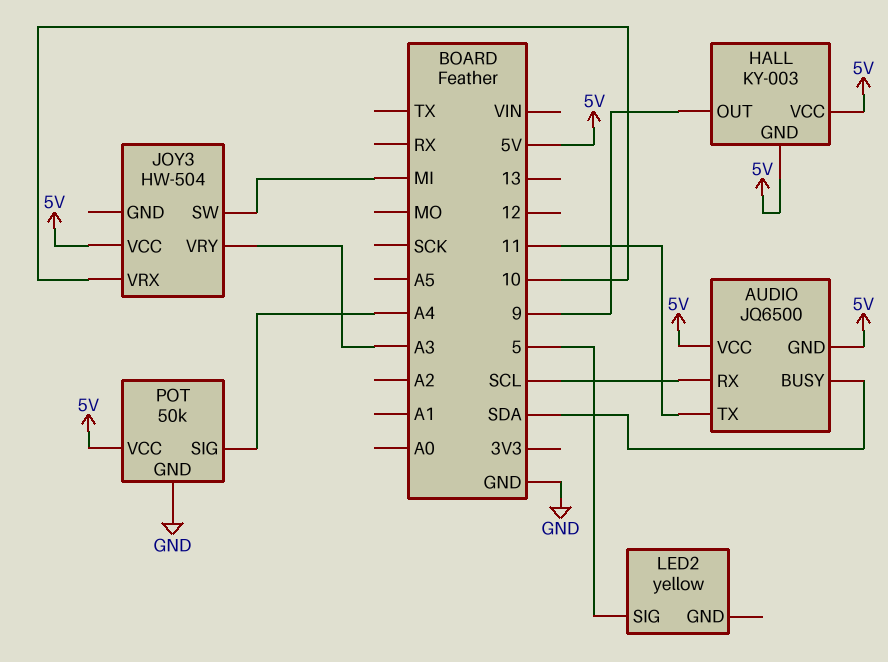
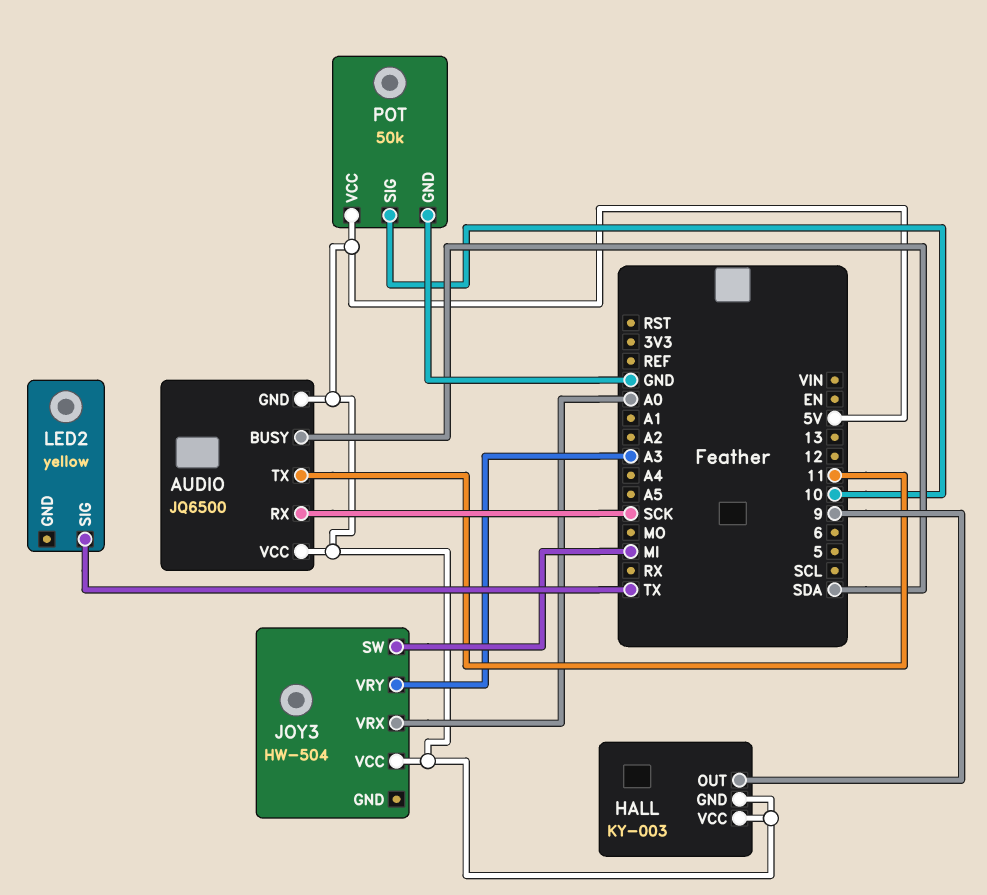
AUDIO pin RX: SCL -> SCK
JOY3 pin VRX: 10 -> A0
LED2 pin SIG: 5 -> TX
POT pin SIG: A4 -> 10

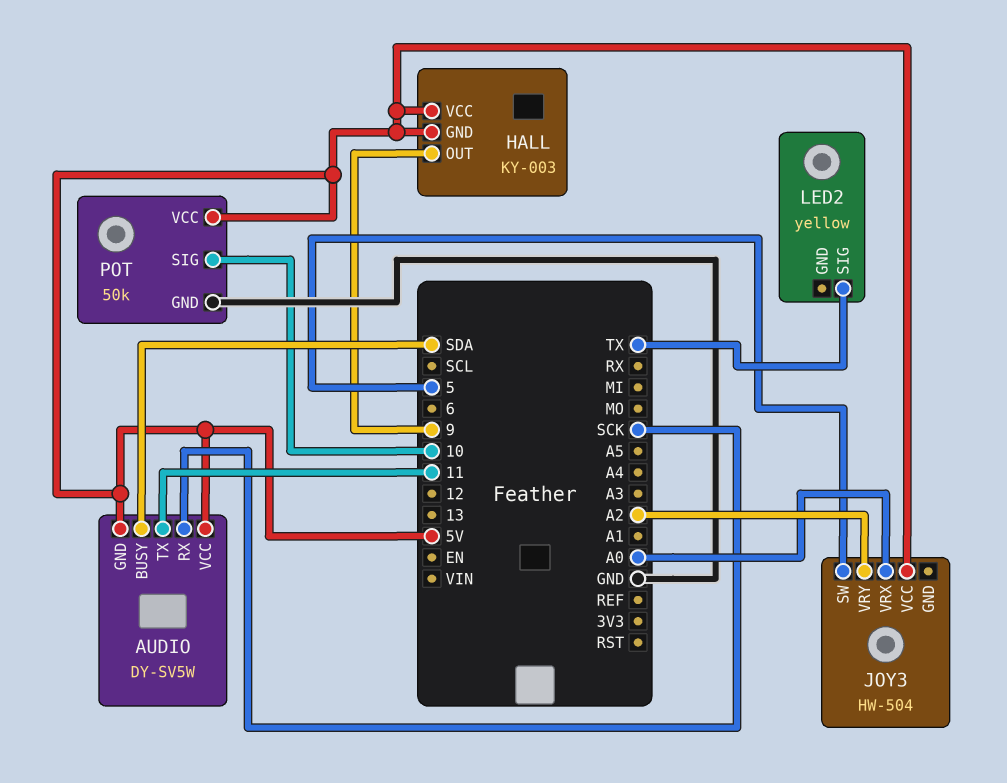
AUDIO: JQ6500 -> DY-SV5W
JOY3 pin SW: MI -> 5
JOY3 pin VRY: A3 -> A2

